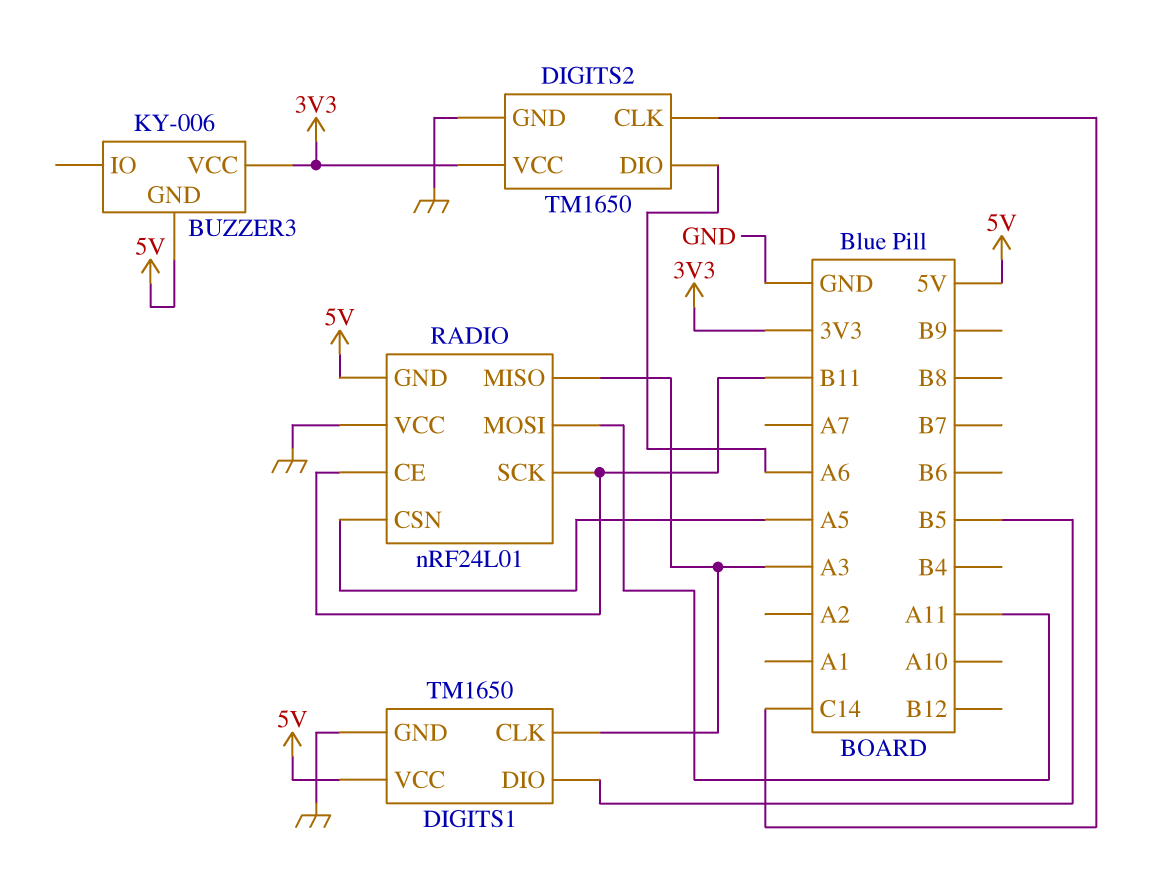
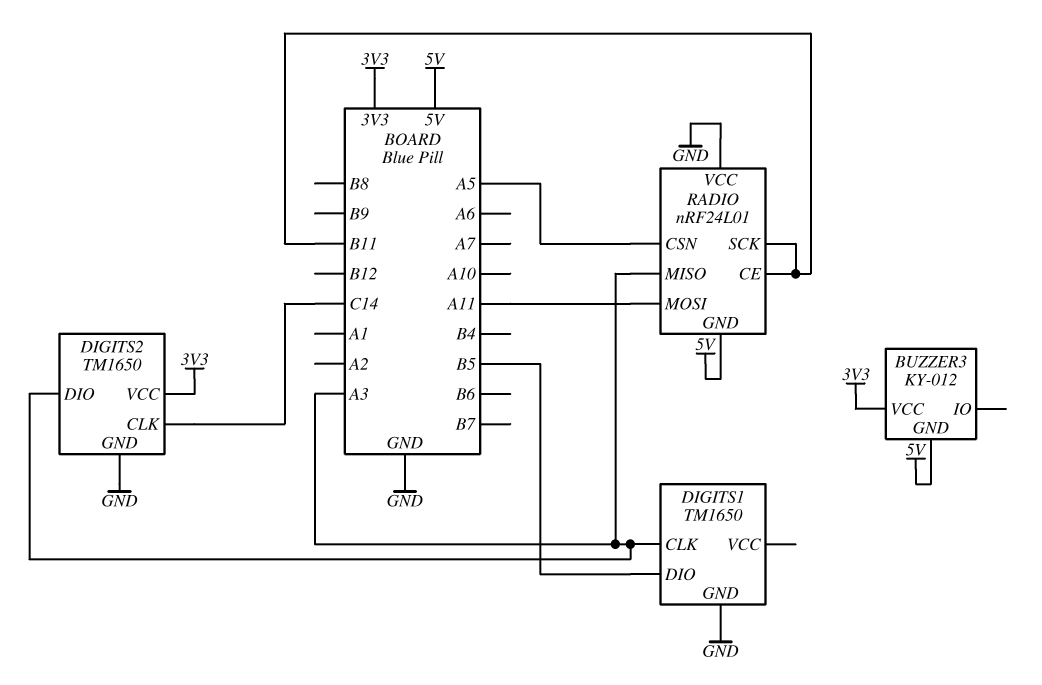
BUZZER3: KY-006 -> KY-012
DIGITS1 pin VCC: 5V -> none
DIGITS2 pin DIO: A6 -> A3

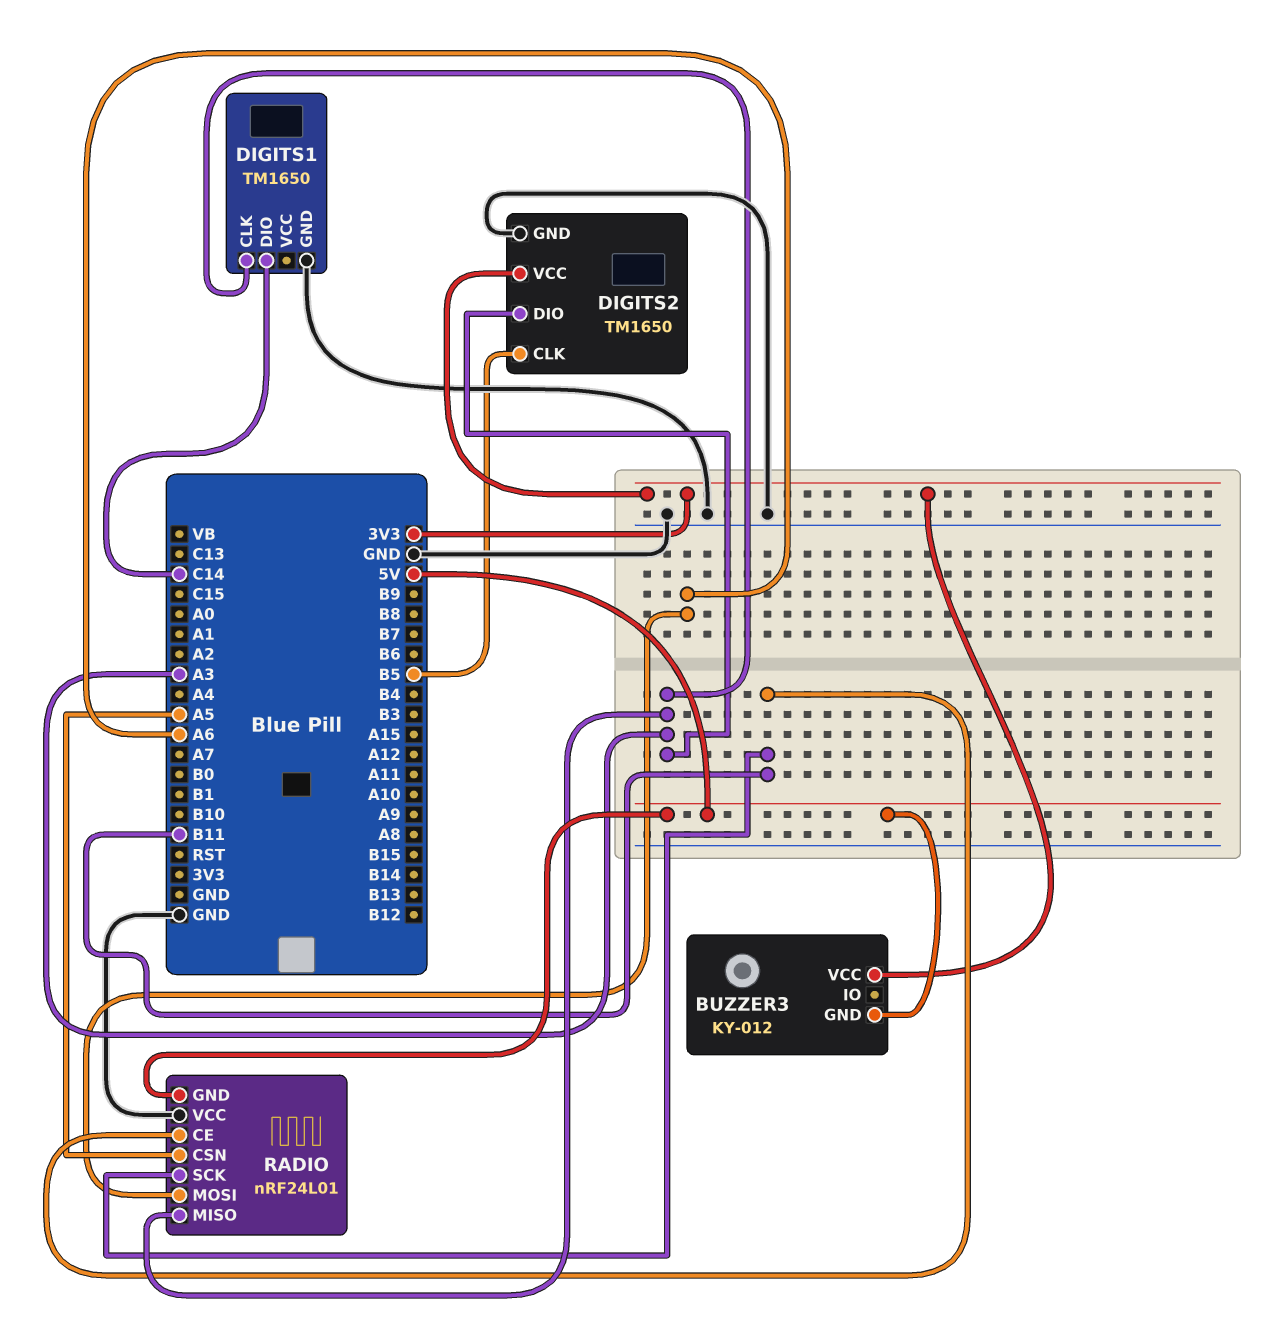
DIGITS1 pin DIO: B5 -> C14
DIGITS2 pin CLK: C14 -> B5
RADIO pin MOSI: A11 -> A6

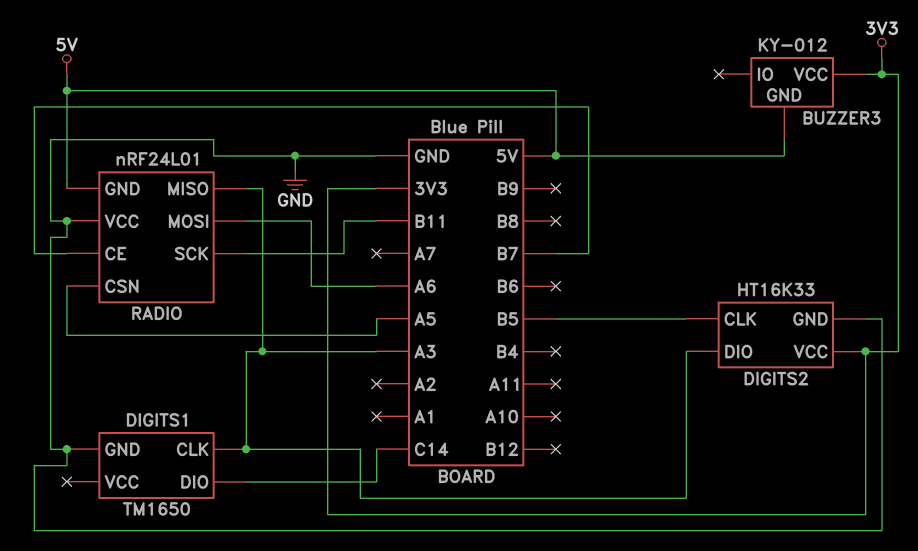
DIGITS2: TM1650 -> HT16K33
RADIO pin CE: B11 -> B7

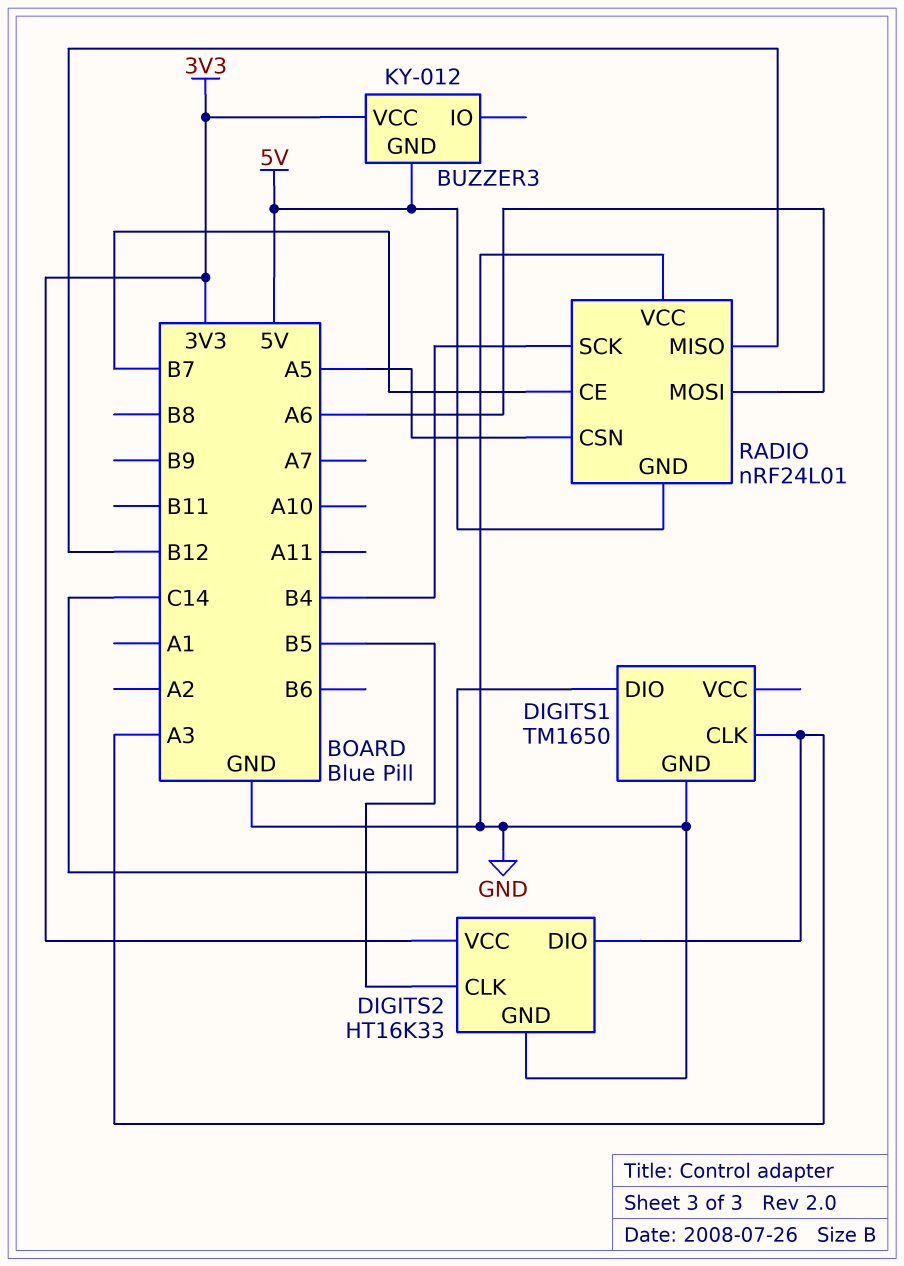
RADIO pin MISO: A3 -> B12
RADIO pin SCK: B11 -> B4

